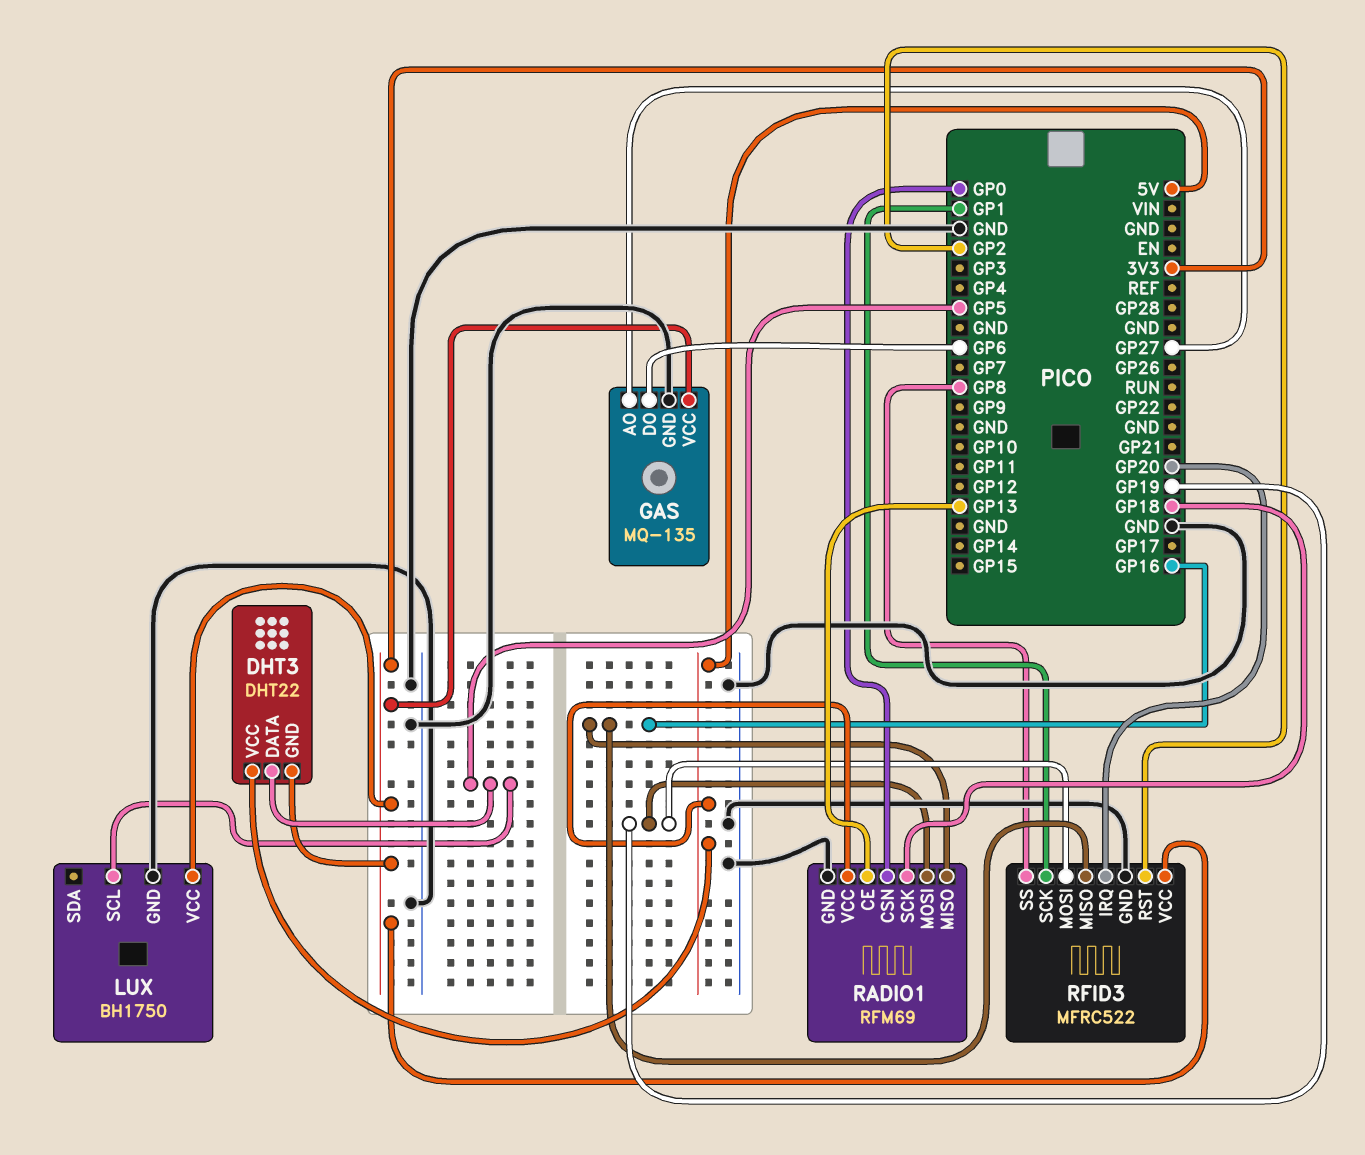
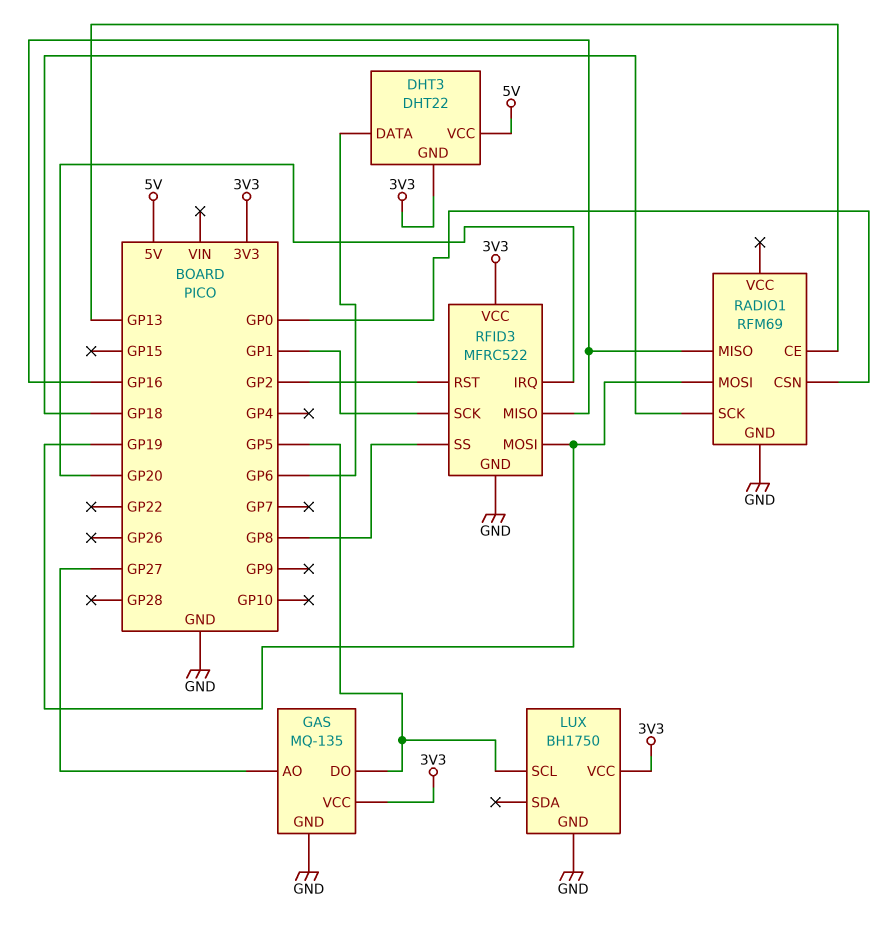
DHT3 pin DATA: GP5 -> GP6
GAS pin DO: GP6 -> GP5
RADIO1 pin VCC: 5V -> none

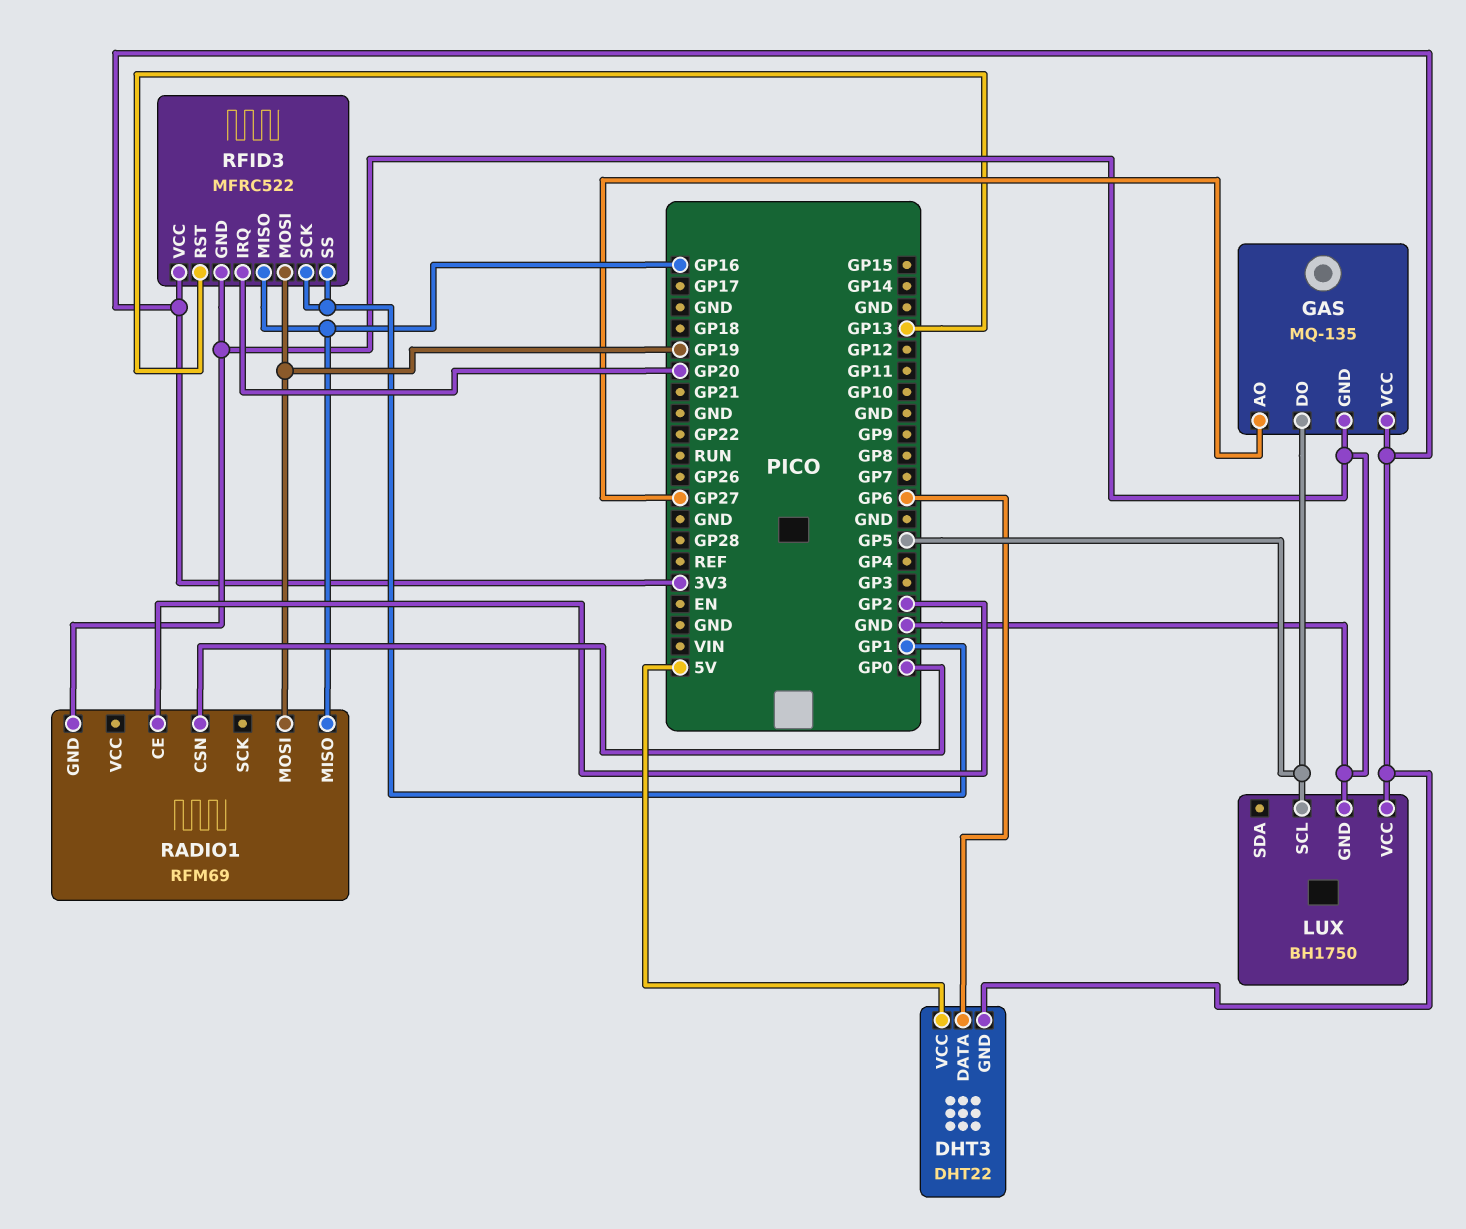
RADIO1 pin CE: GP13 -> GP2
RADIO1 pin SCK: GP18 -> none
RFID3 pin RST: GP2 -> GP13
RFID3 pin SS: GP8 -> GP1

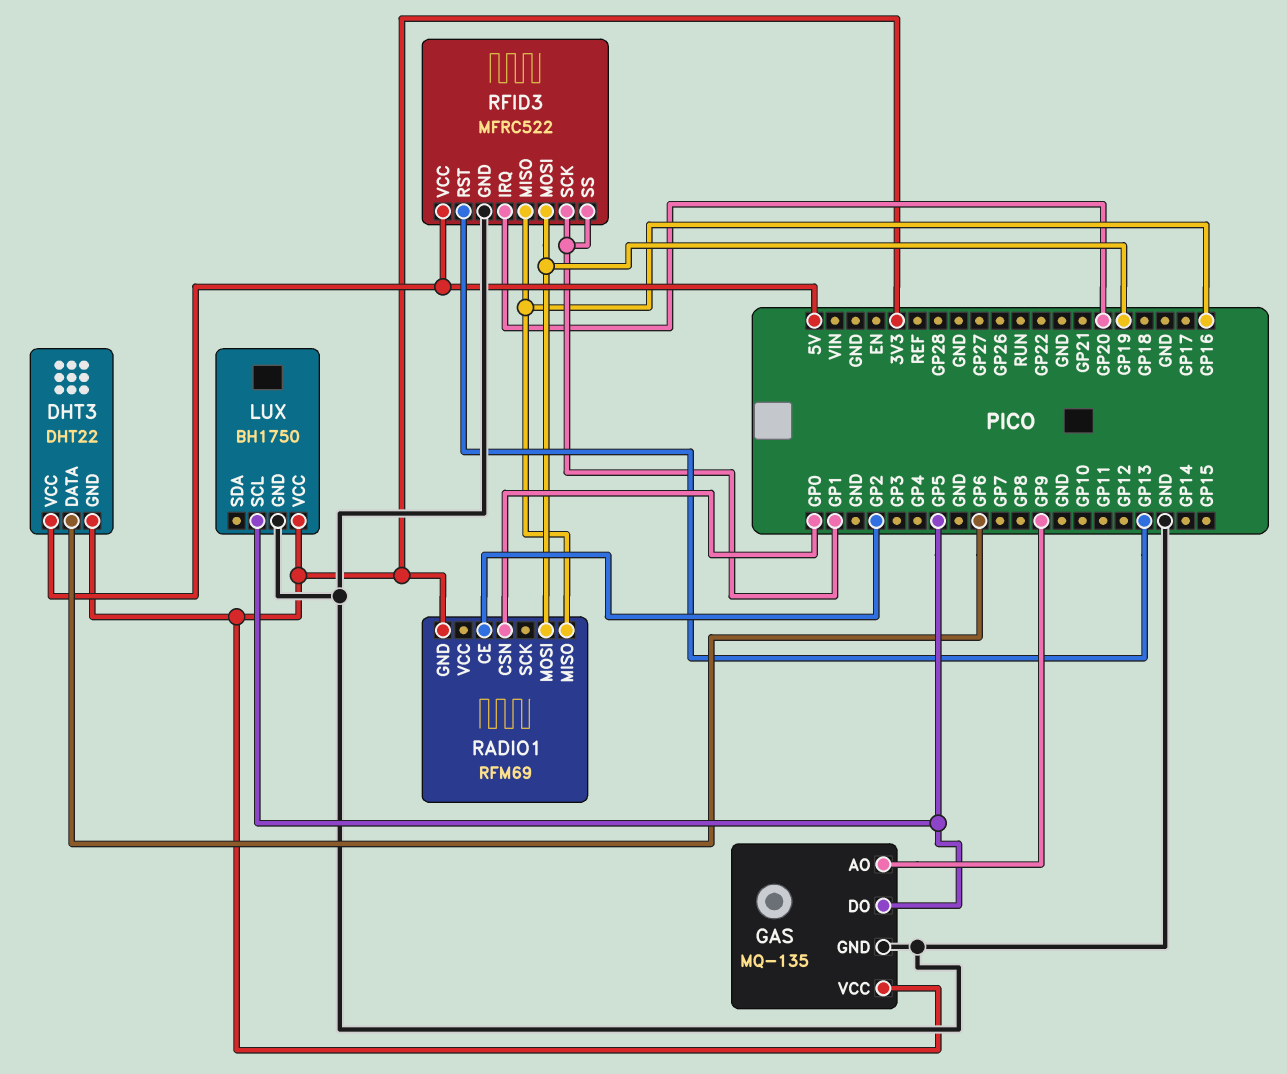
GAS pin AO: GP27 -> GP9
RADIO1 pin GND: GND -> 3V3
RFID3 pin VCC: 3V3 -> 5V

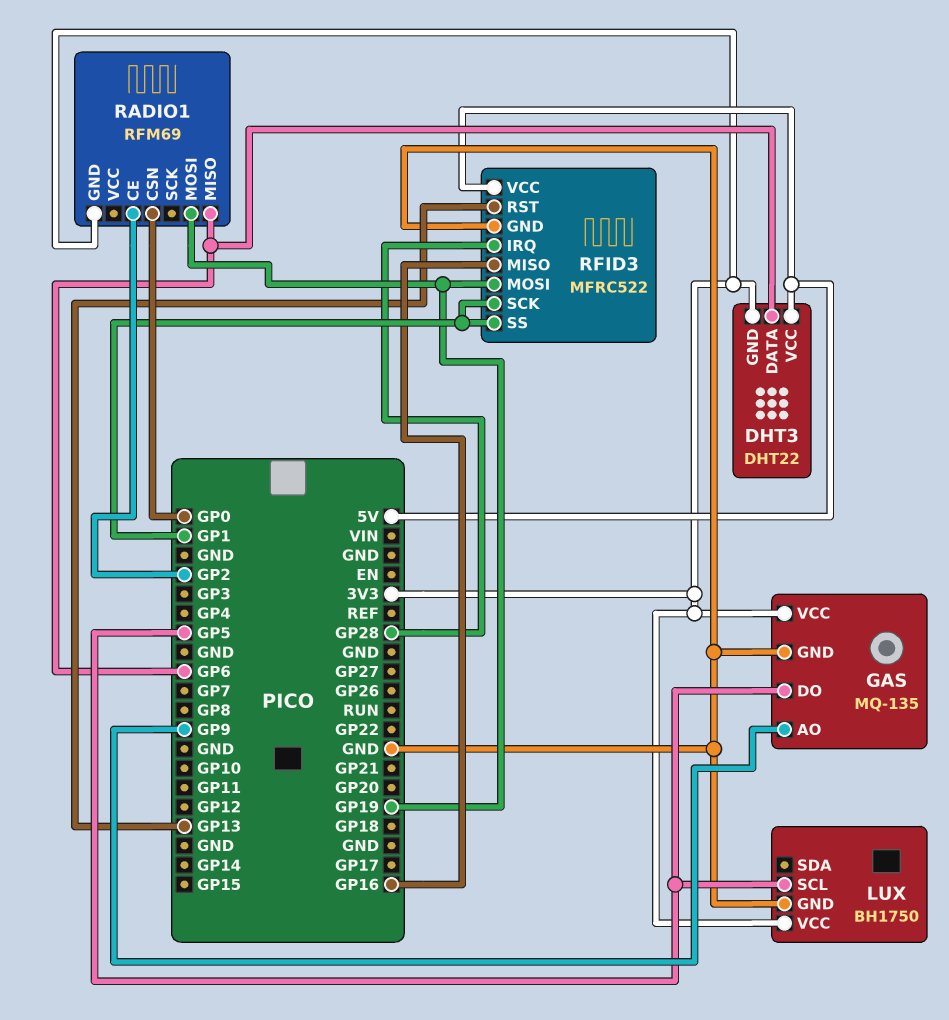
RADIO1 pin MISO: GP16 -> GP6
RFID3 pin IRQ: GP20 -> GP28

